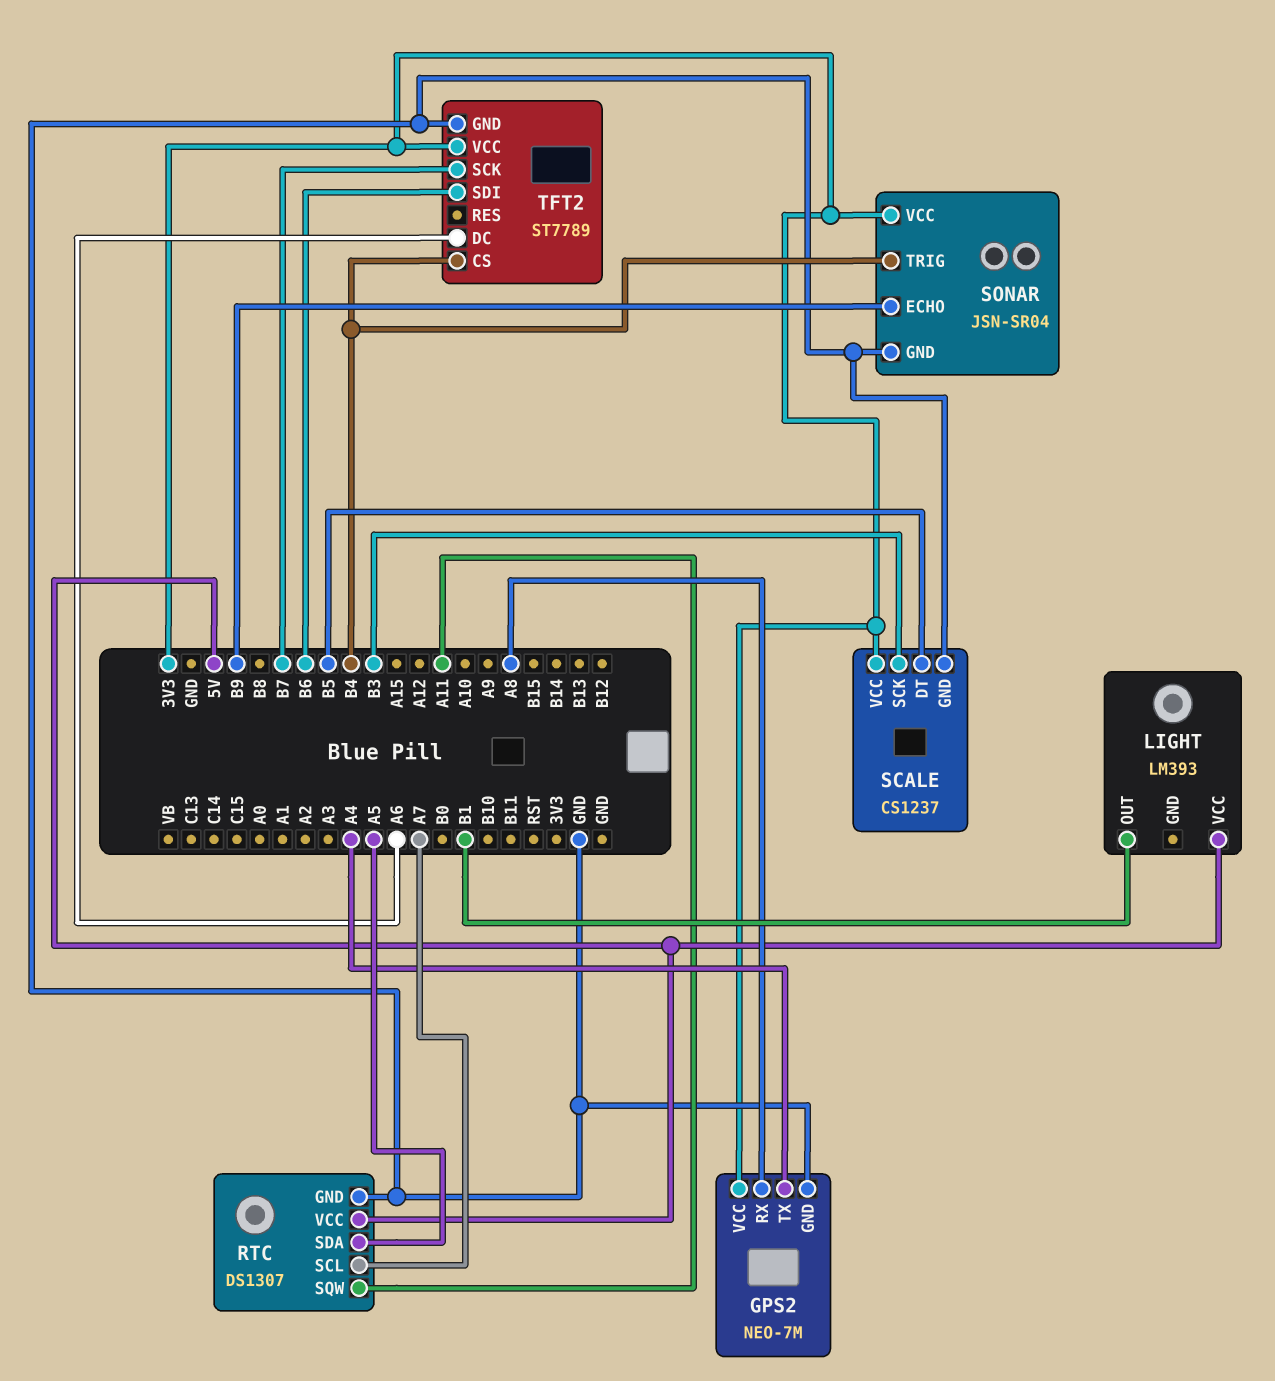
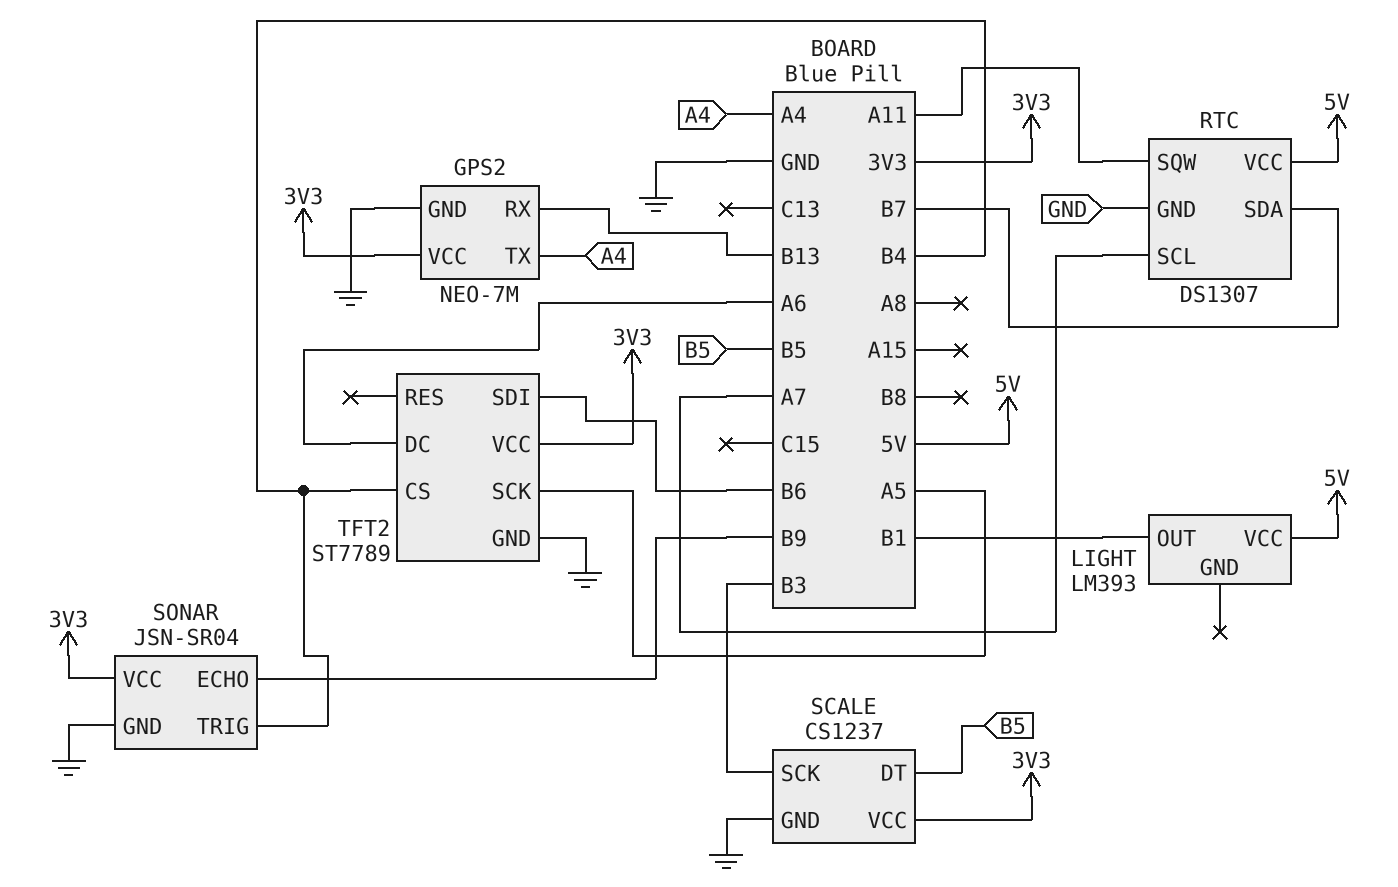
GPS2 pin RX: A8 -> B13
RTC pin SDA: A5 -> B7
TFT2 pin SCK: B7 -> A5

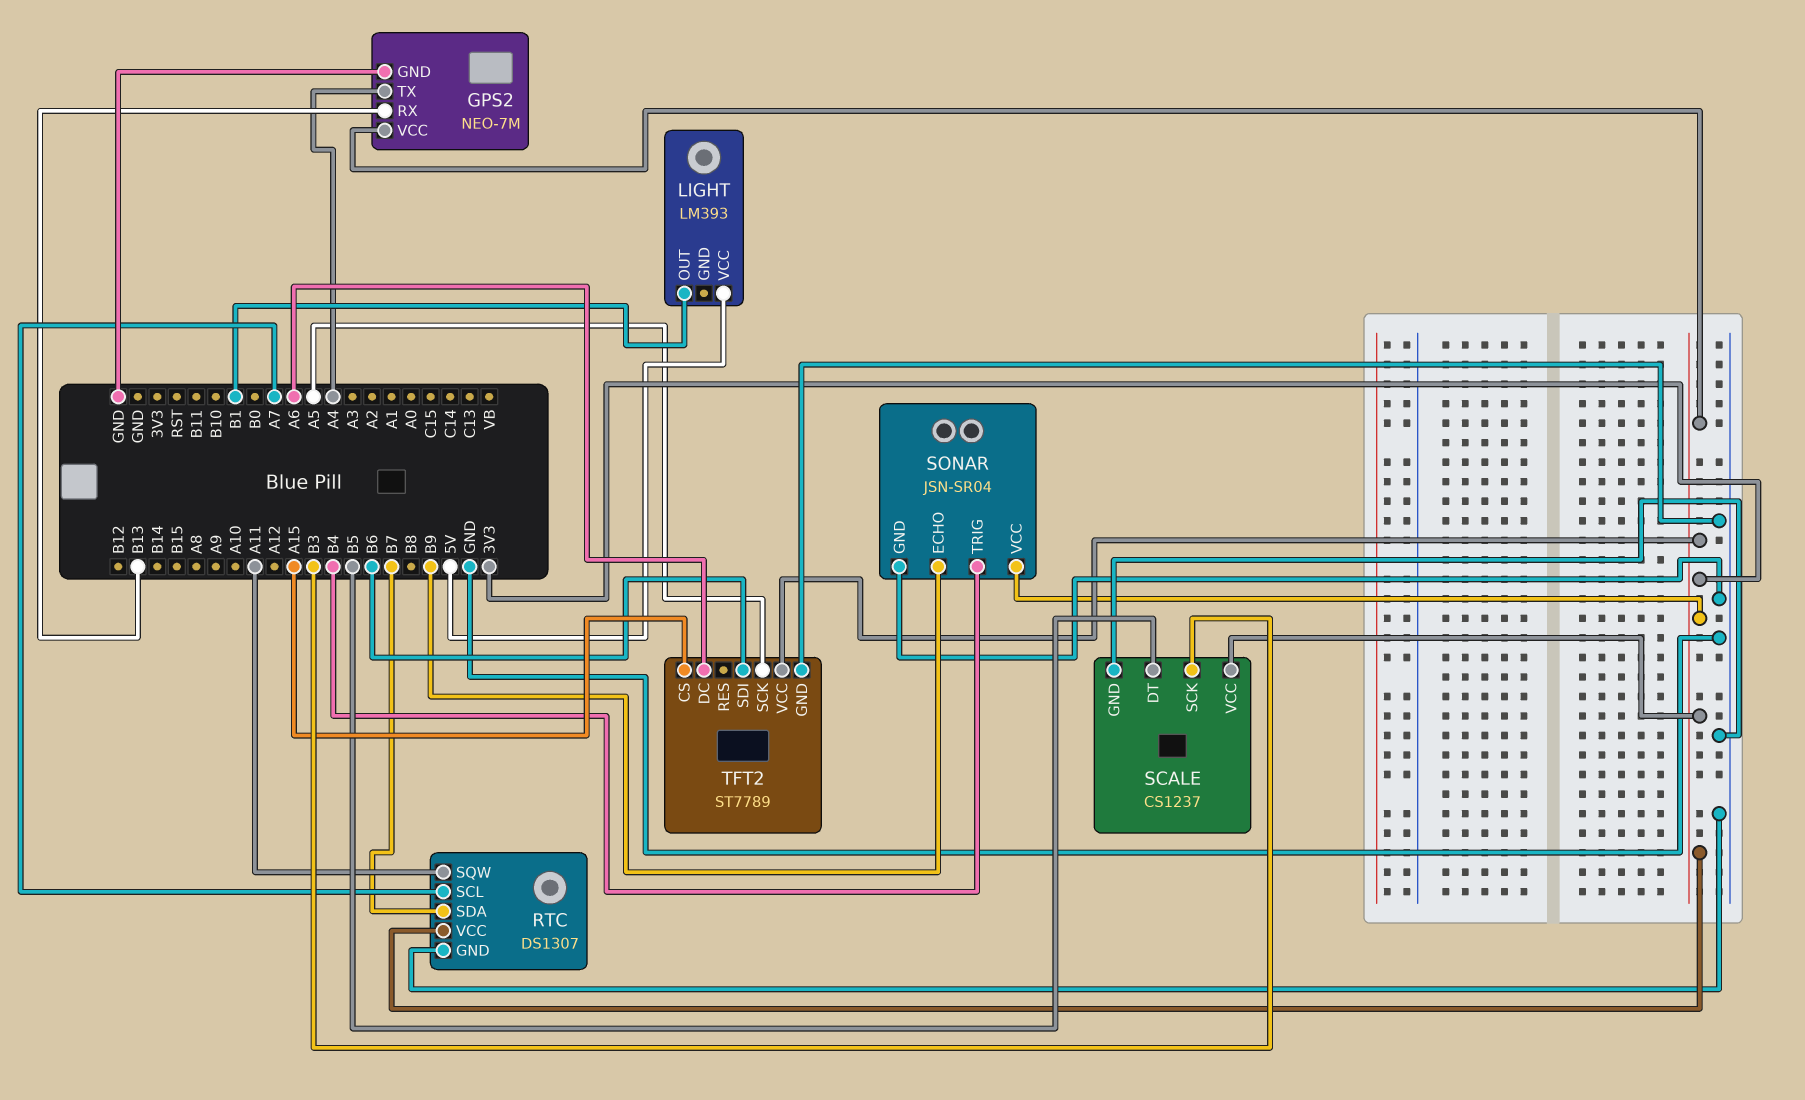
RTC pin VCC: 5V -> 3V3
TFT2 pin CS: B4 -> A15

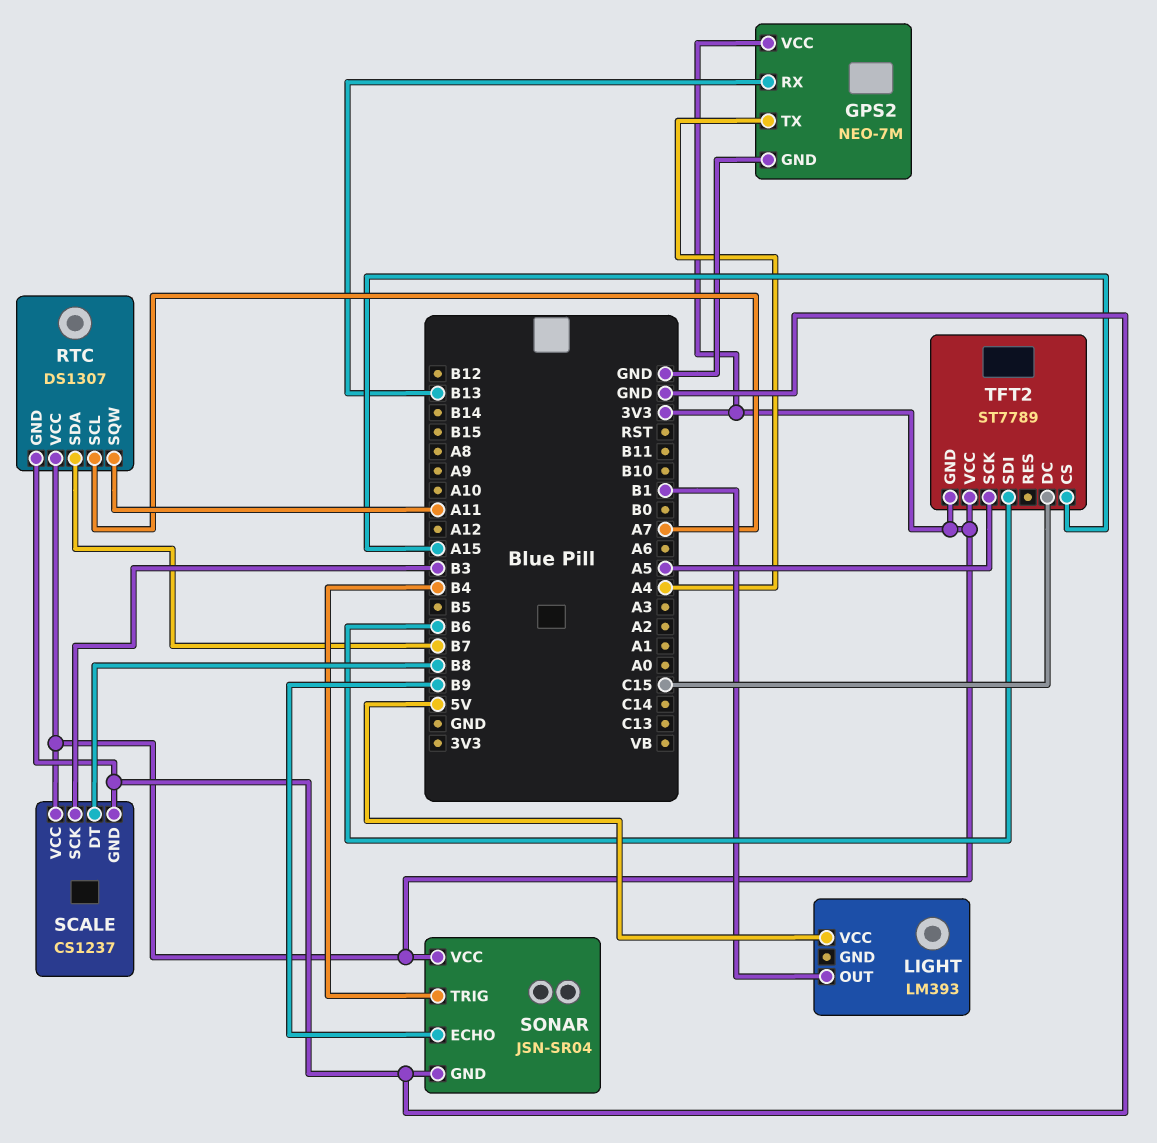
SCALE pin DT: B5 -> B8
TFT2 pin DC: A6 -> C15
TFT2 pin GND: GND -> 3V3

